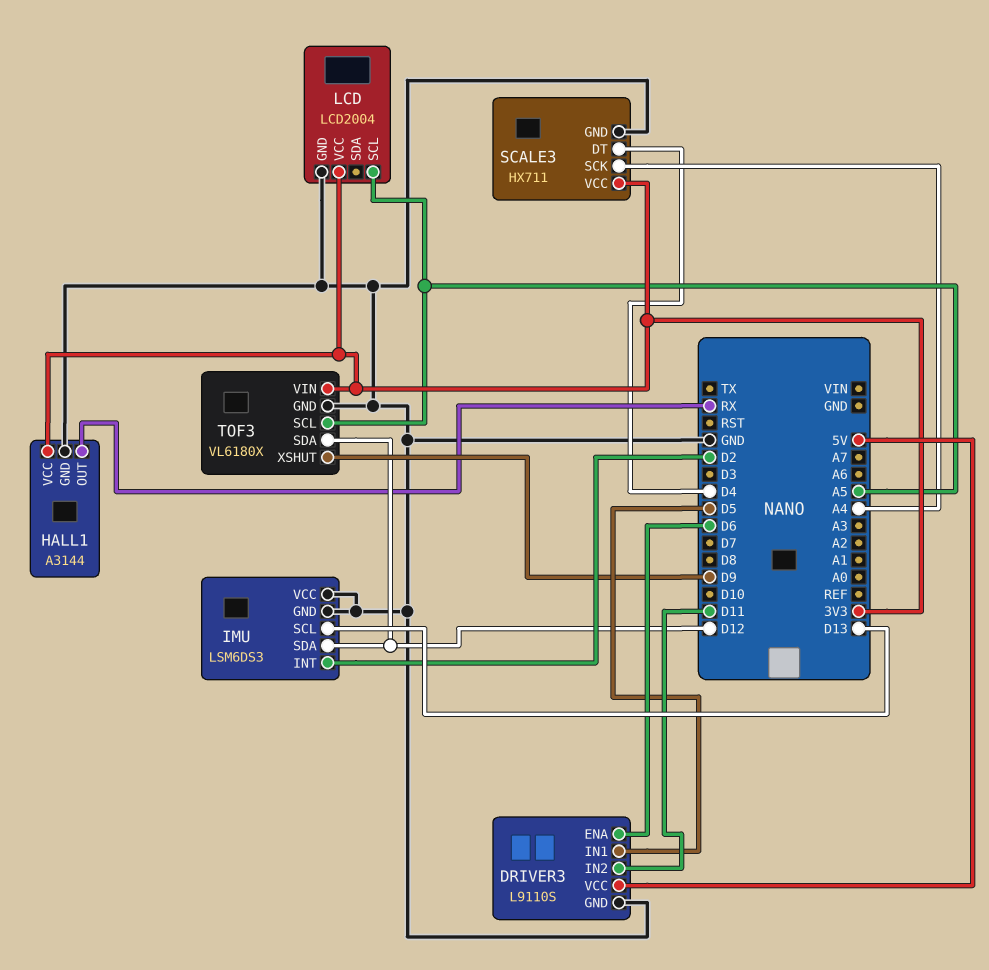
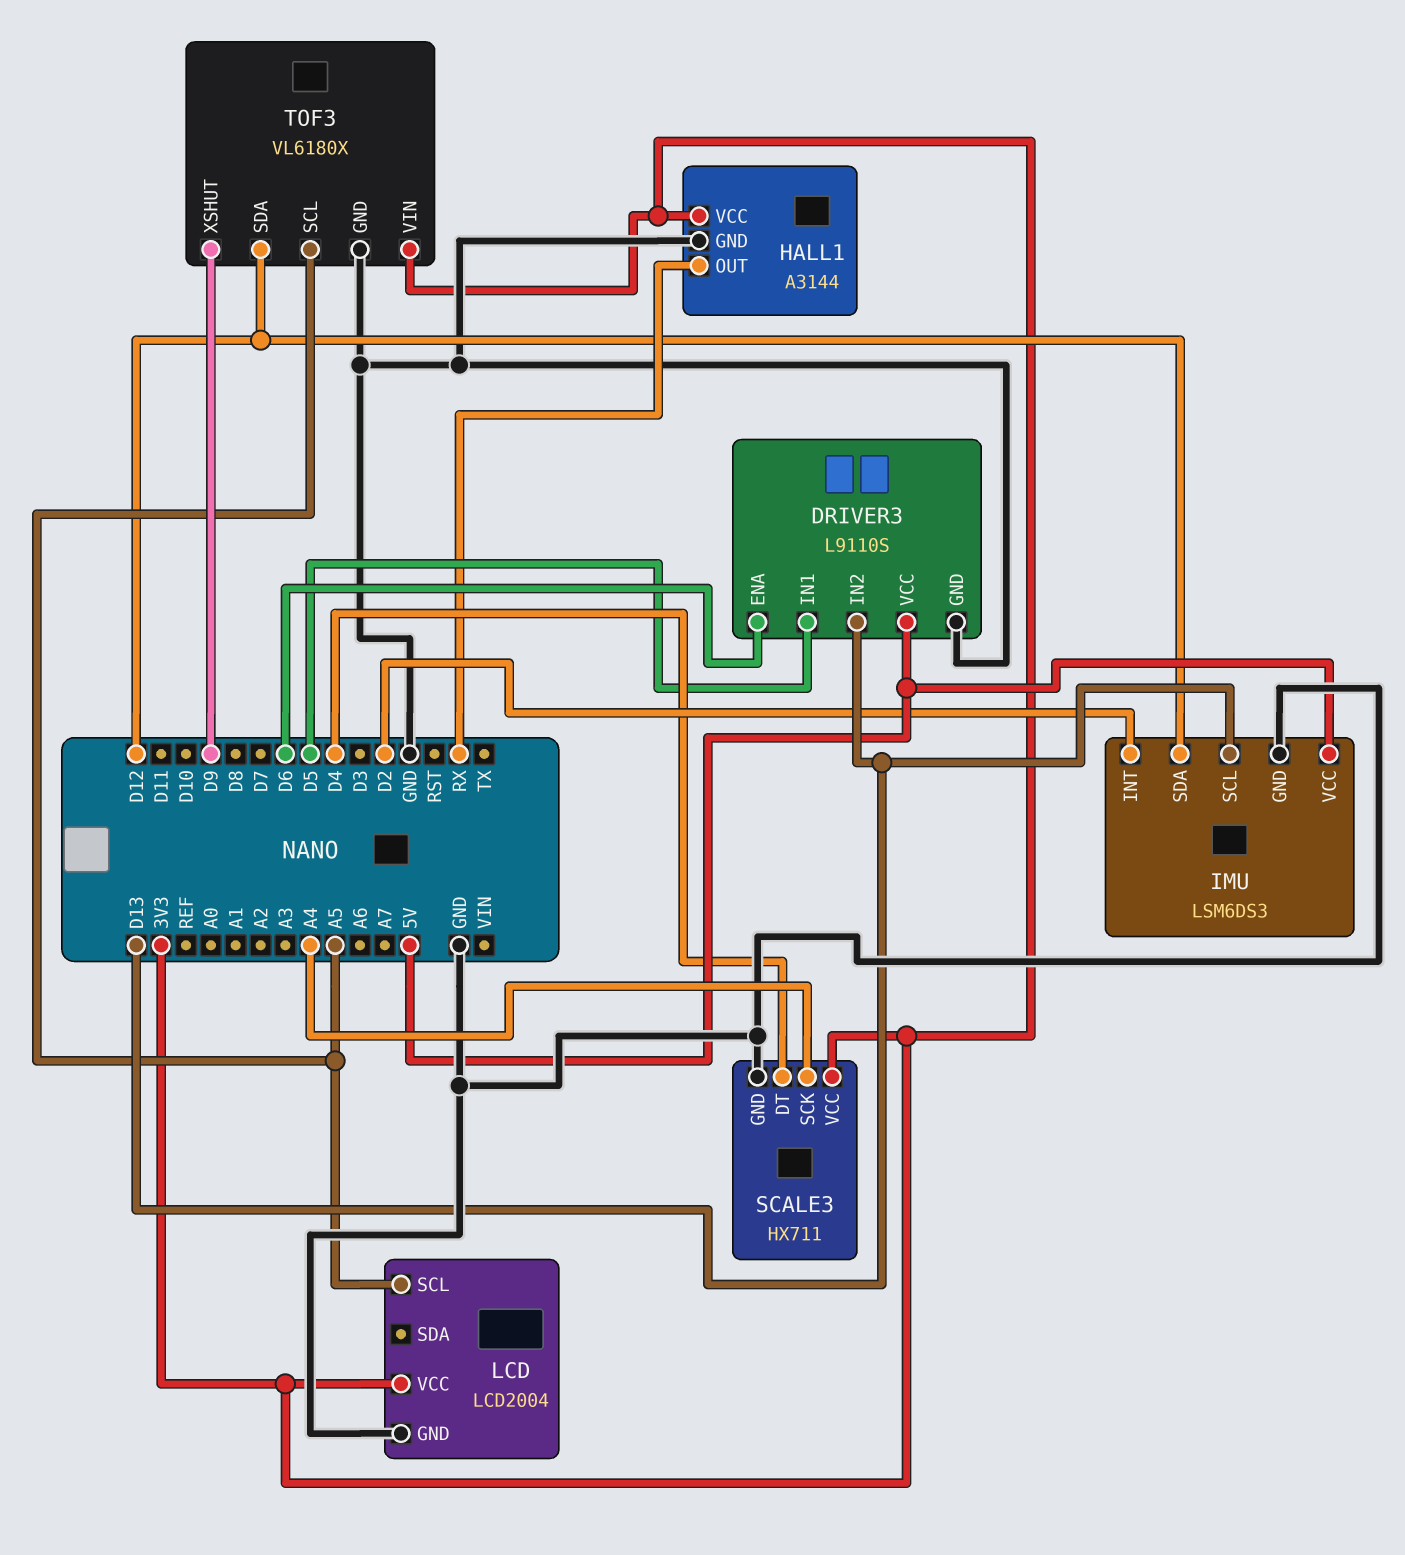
DRIVER3 pin IN2: D11 -> D13
IMU pin VCC: GND -> 5V

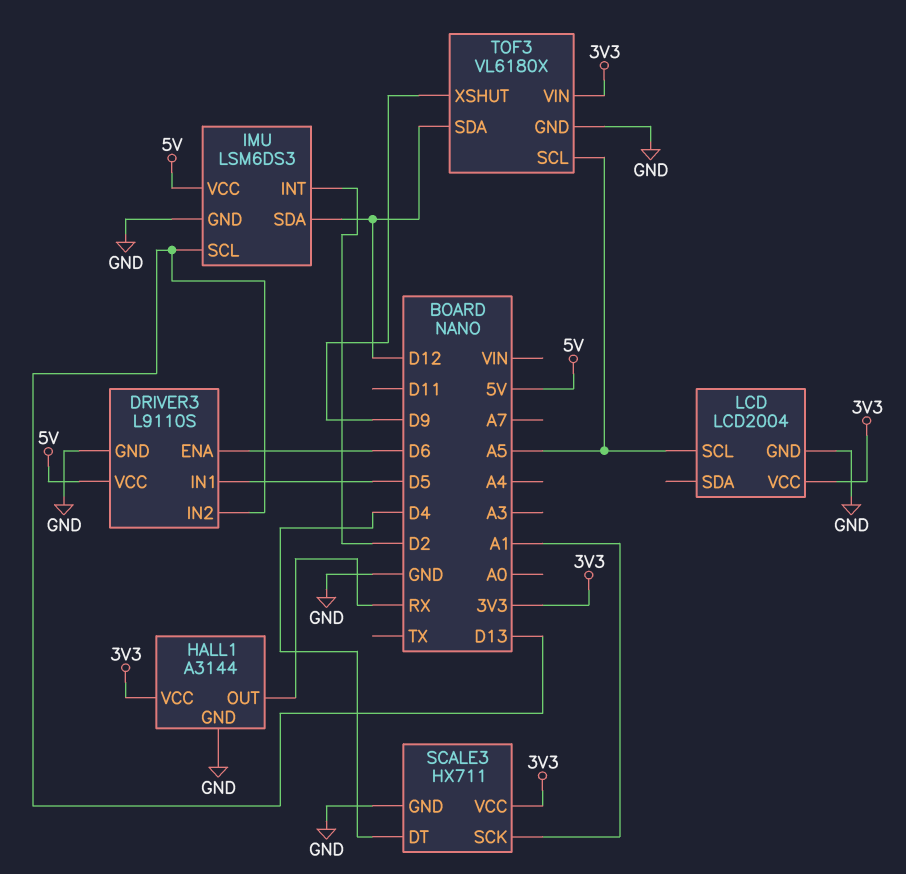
SCALE3 pin SCK: A4 -> A1

